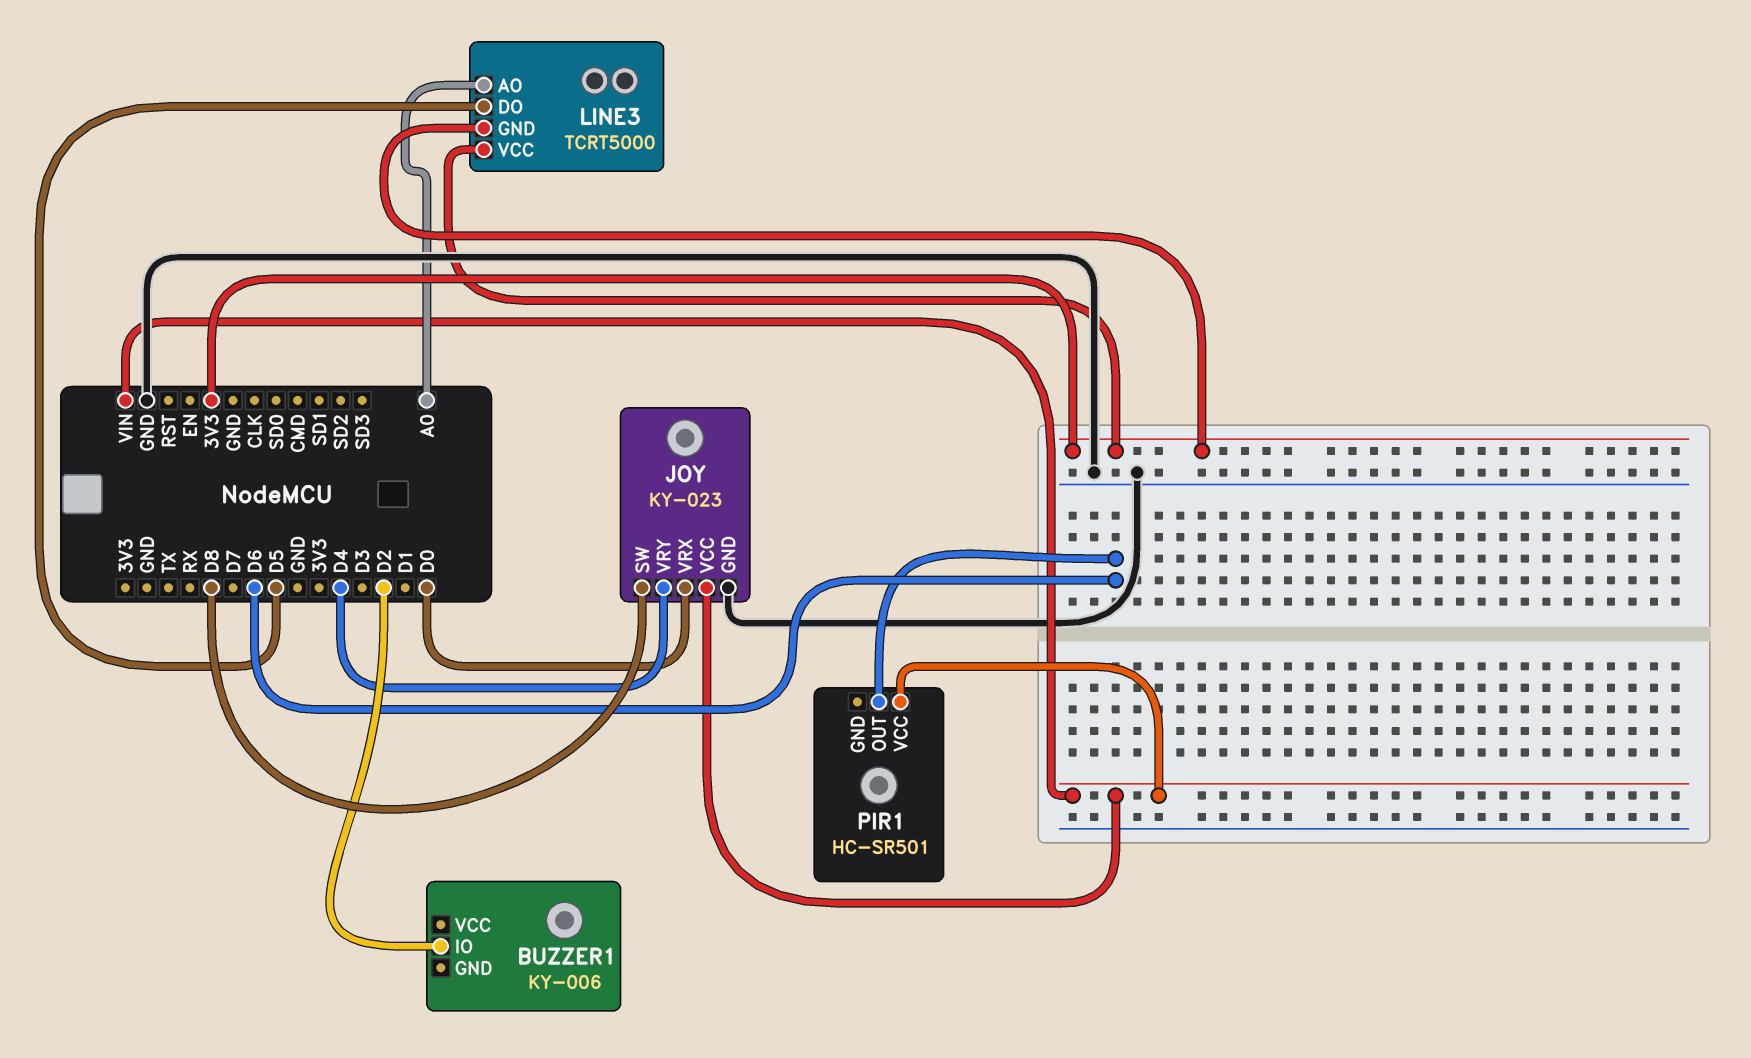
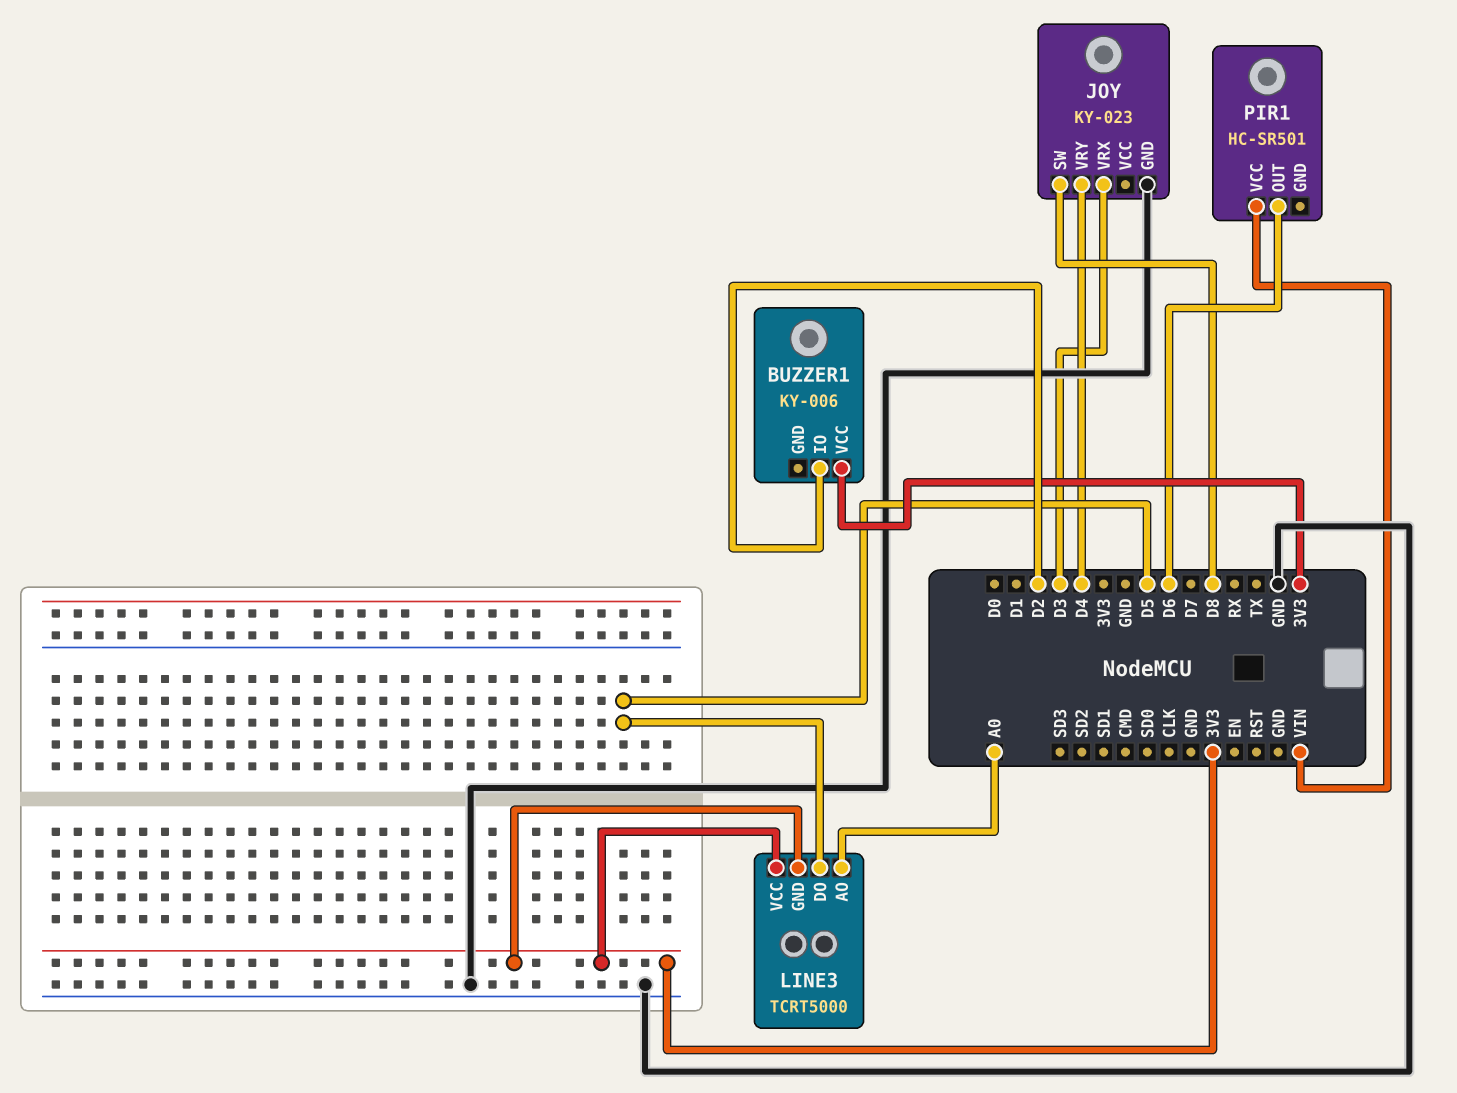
BUZZER1 pin VCC: none -> 3V3
JOY pin VCC: VIN -> none
JOY pin VRX: D0 -> D3

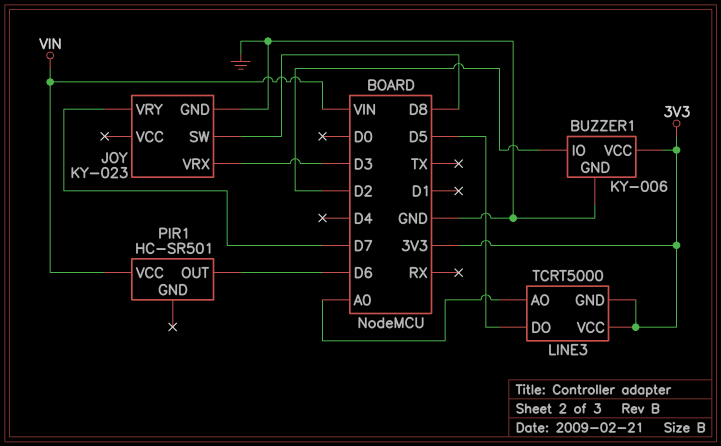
BUZZER1 pin GND: none -> GND
JOY pin VRY: D4 -> D7

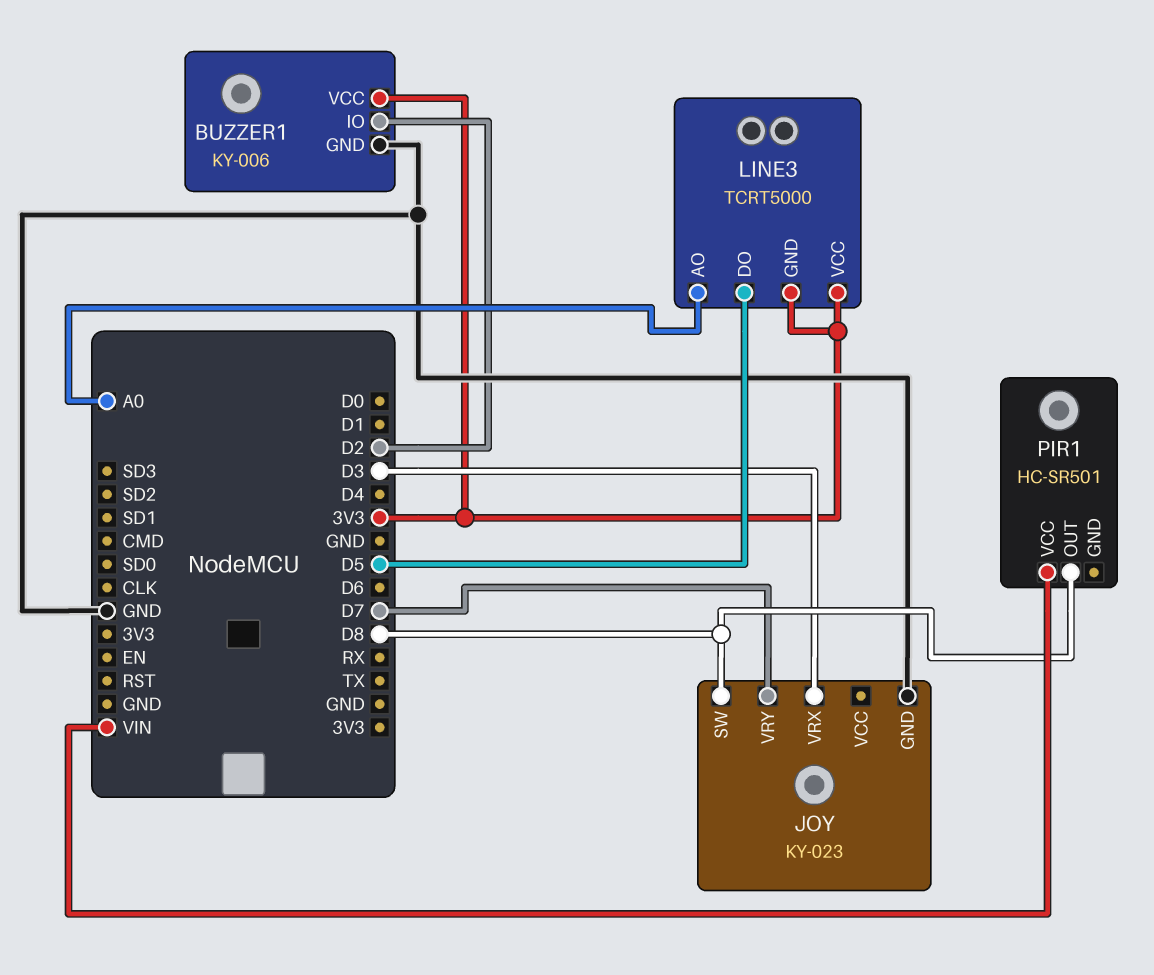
PIR1 pin OUT: D6 -> D8

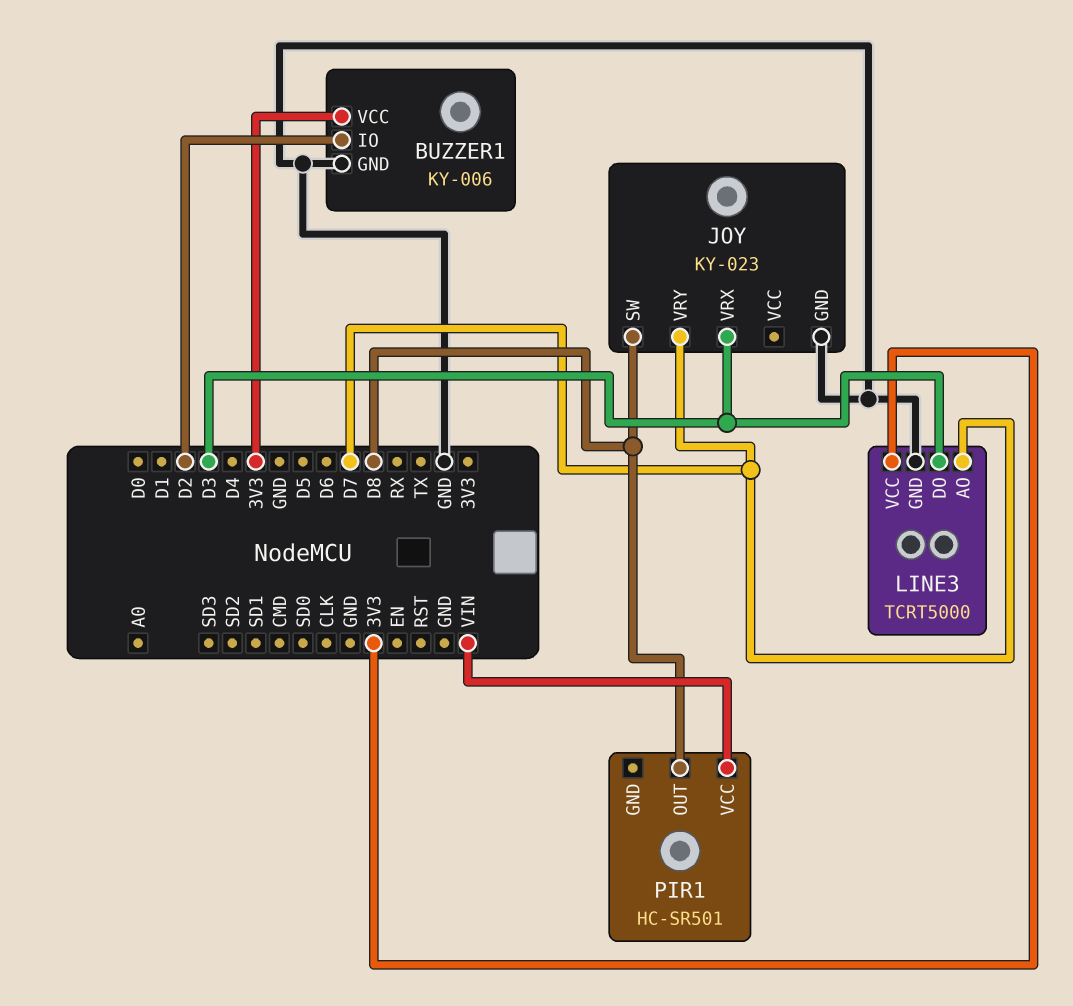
LINE3 pin AO: A0 -> D7
LINE3 pin DO: D5 -> D3
LINE3 pin GND: 3V3 -> GND

